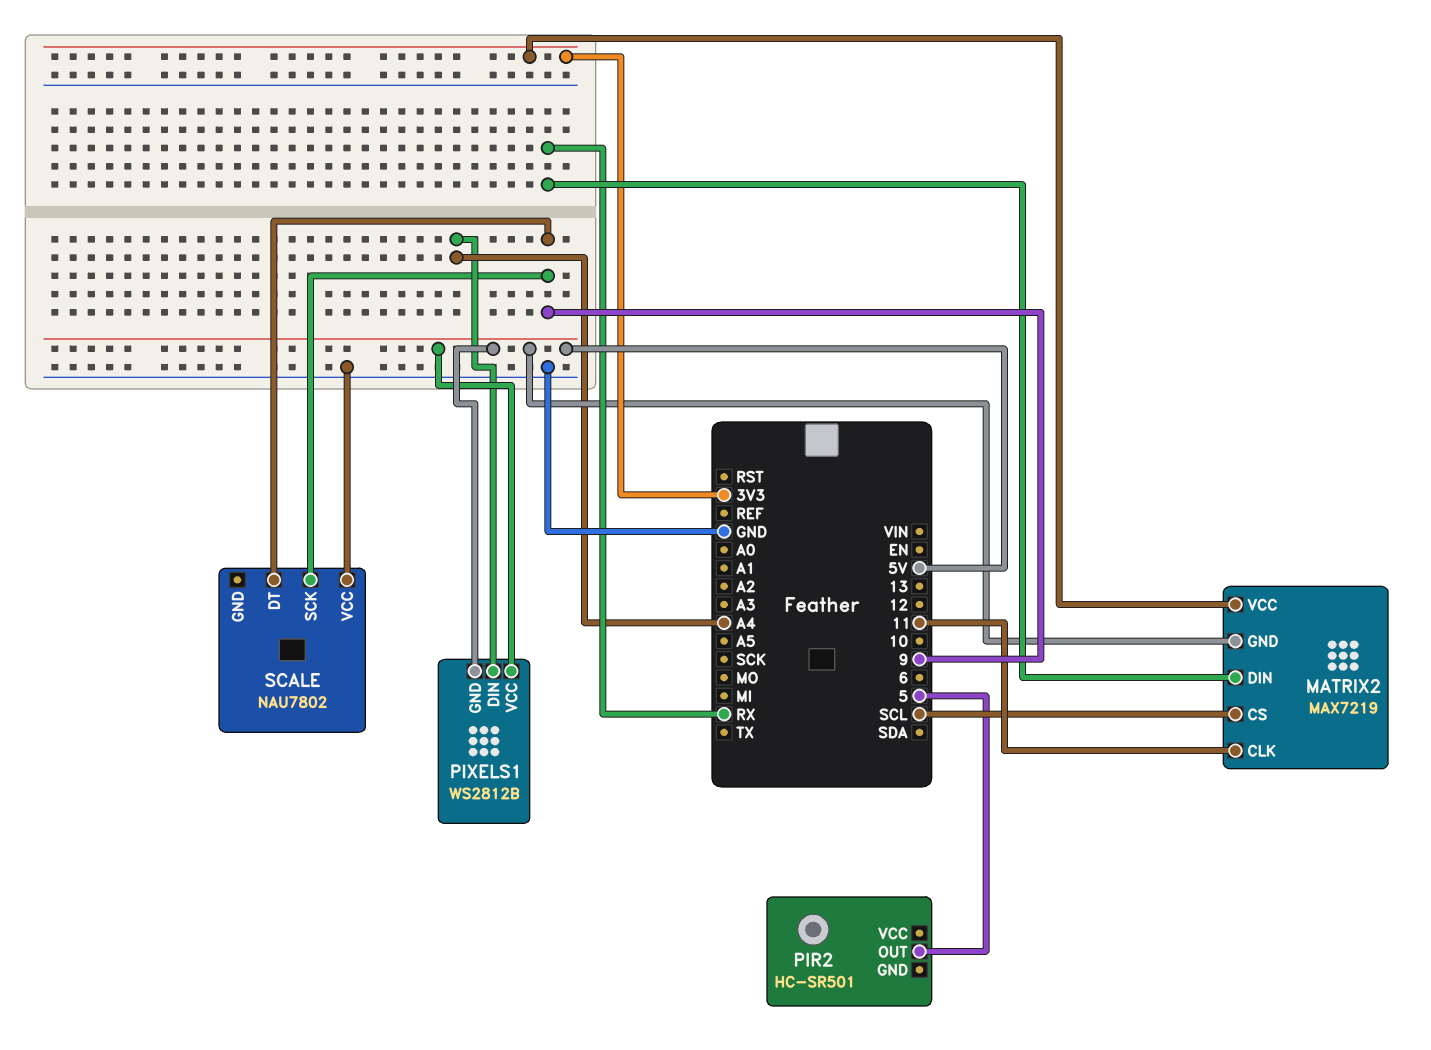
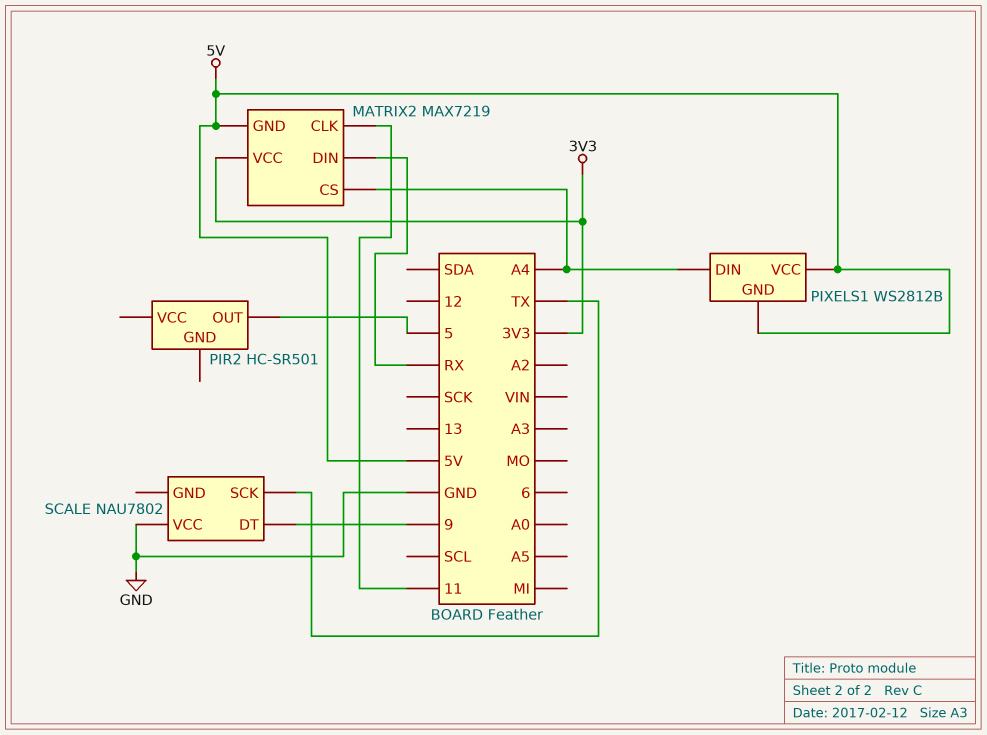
MATRIX2 pin CS: SCL -> A4
SCALE pin SCK: 9 -> TX

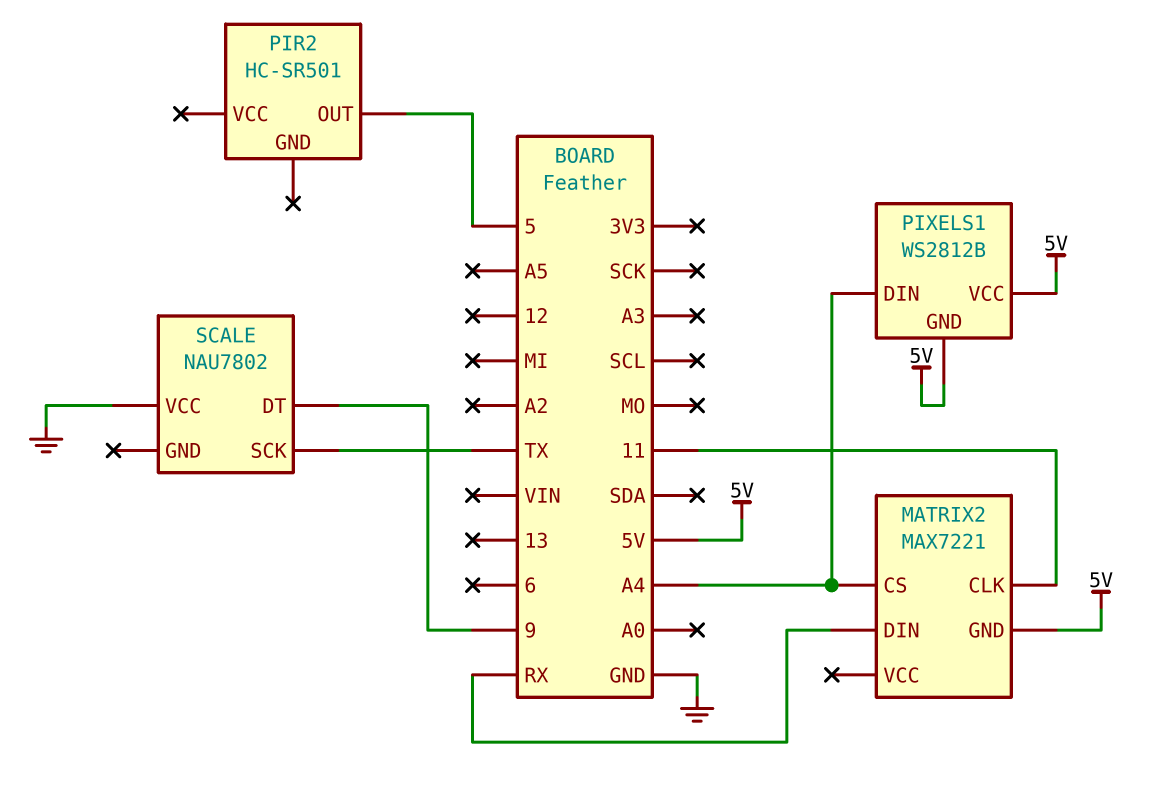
MATRIX2: MAX7219 -> MAX7221
MATRIX2 pin VCC: 3V3 -> none

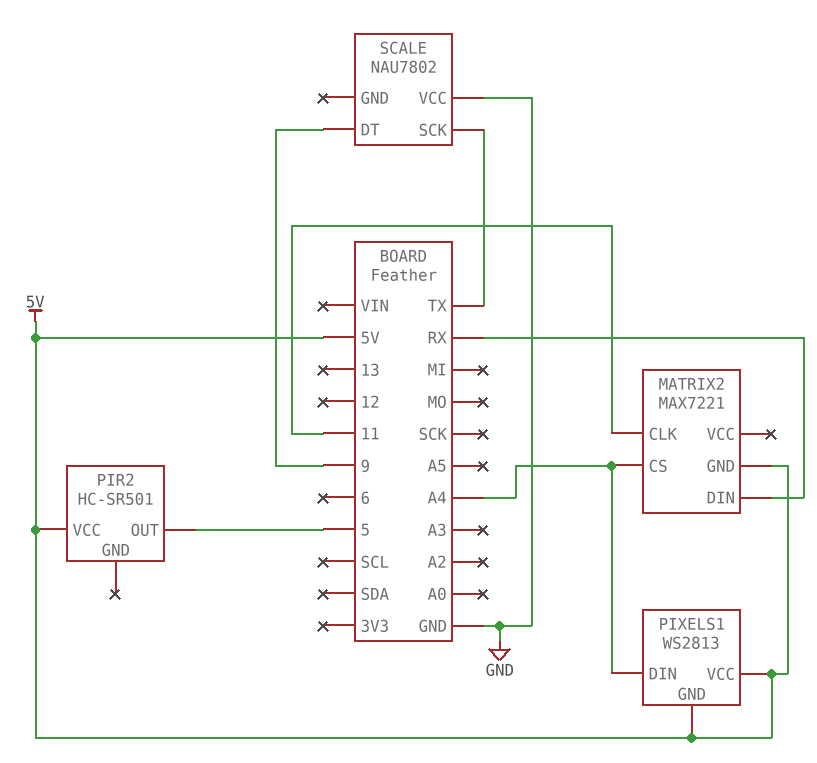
PIR2 pin VCC: none -> 5V
PIXELS1: WS2812B -> WS2813

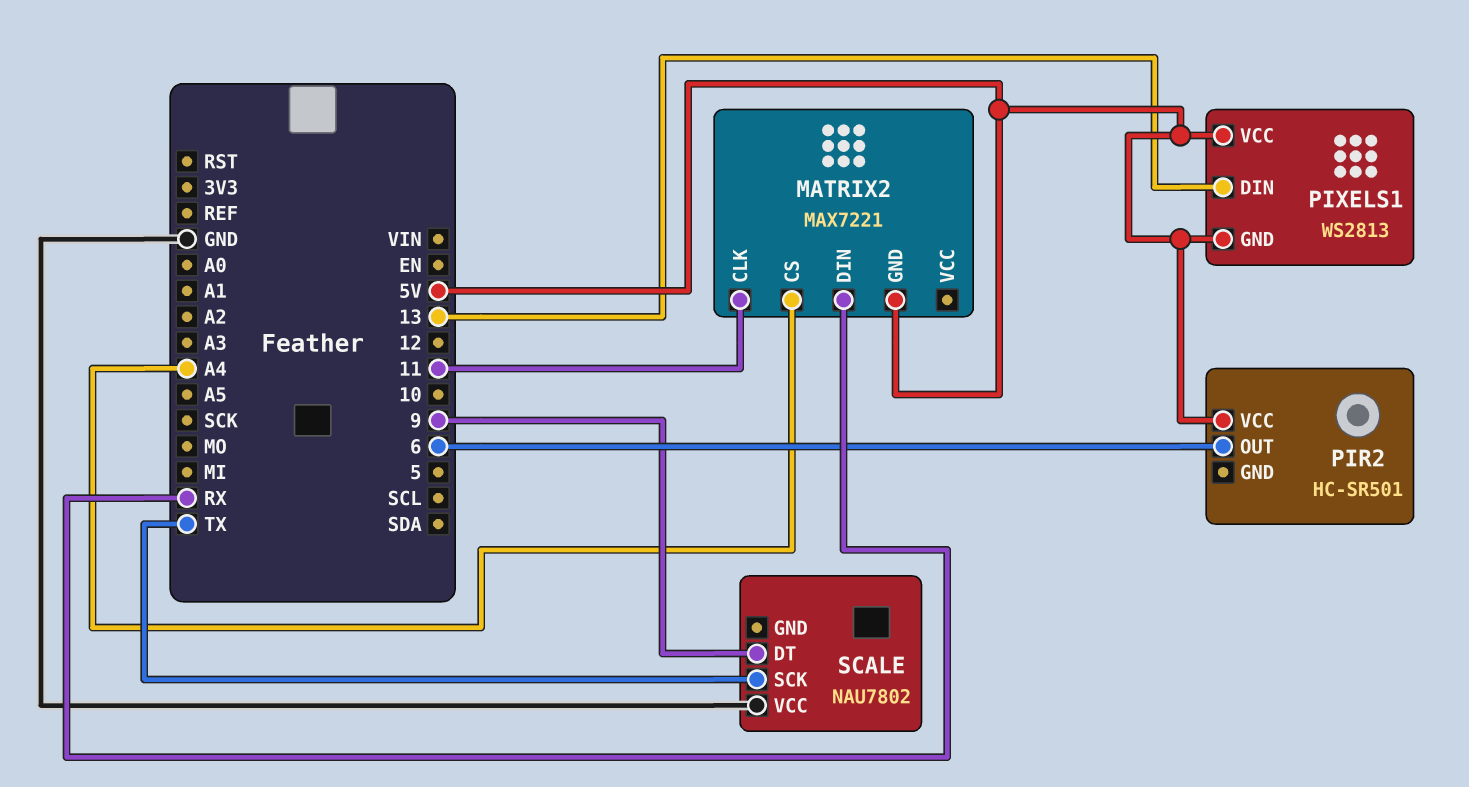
PIR2 pin OUT: 5 -> 6
PIXELS1 pin DIN: A4 -> 13

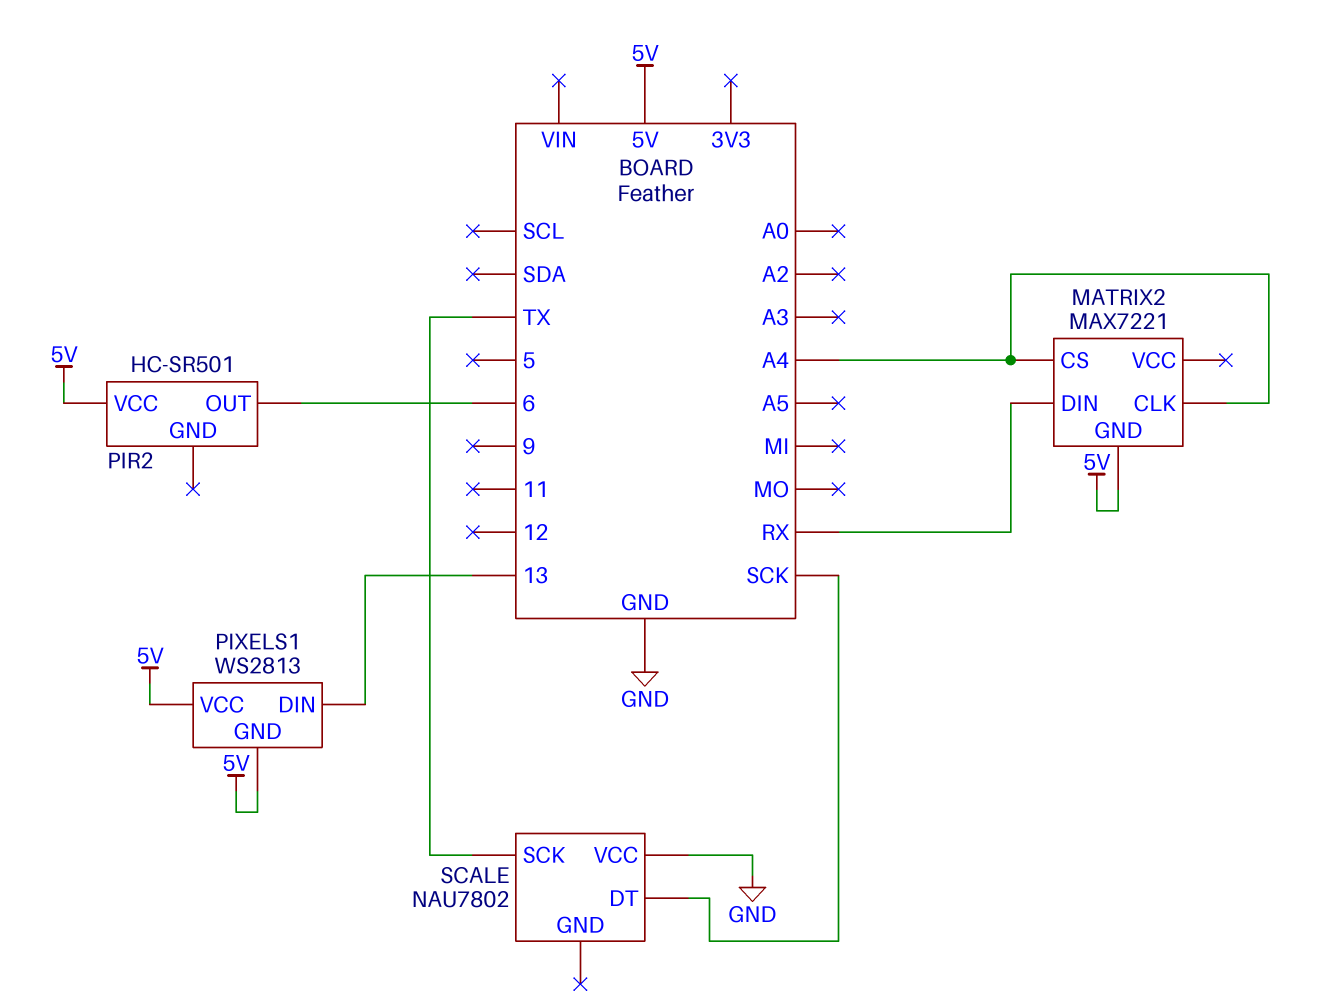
MATRIX2 pin CLK: 11 -> A4
SCALE pin DT: 9 -> SCK

